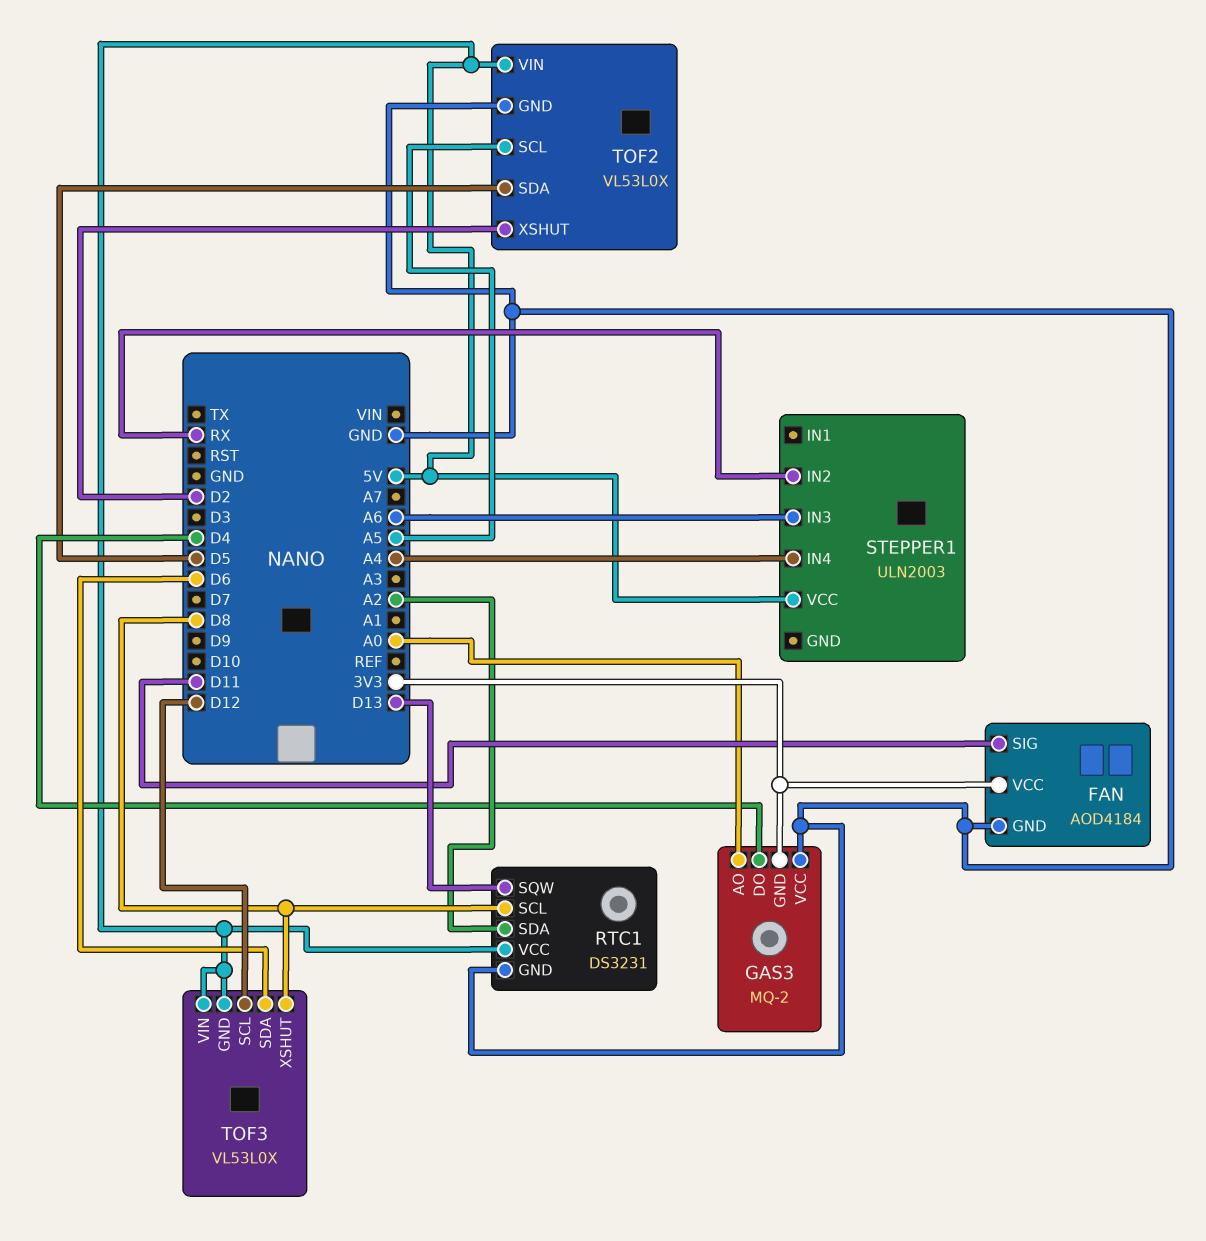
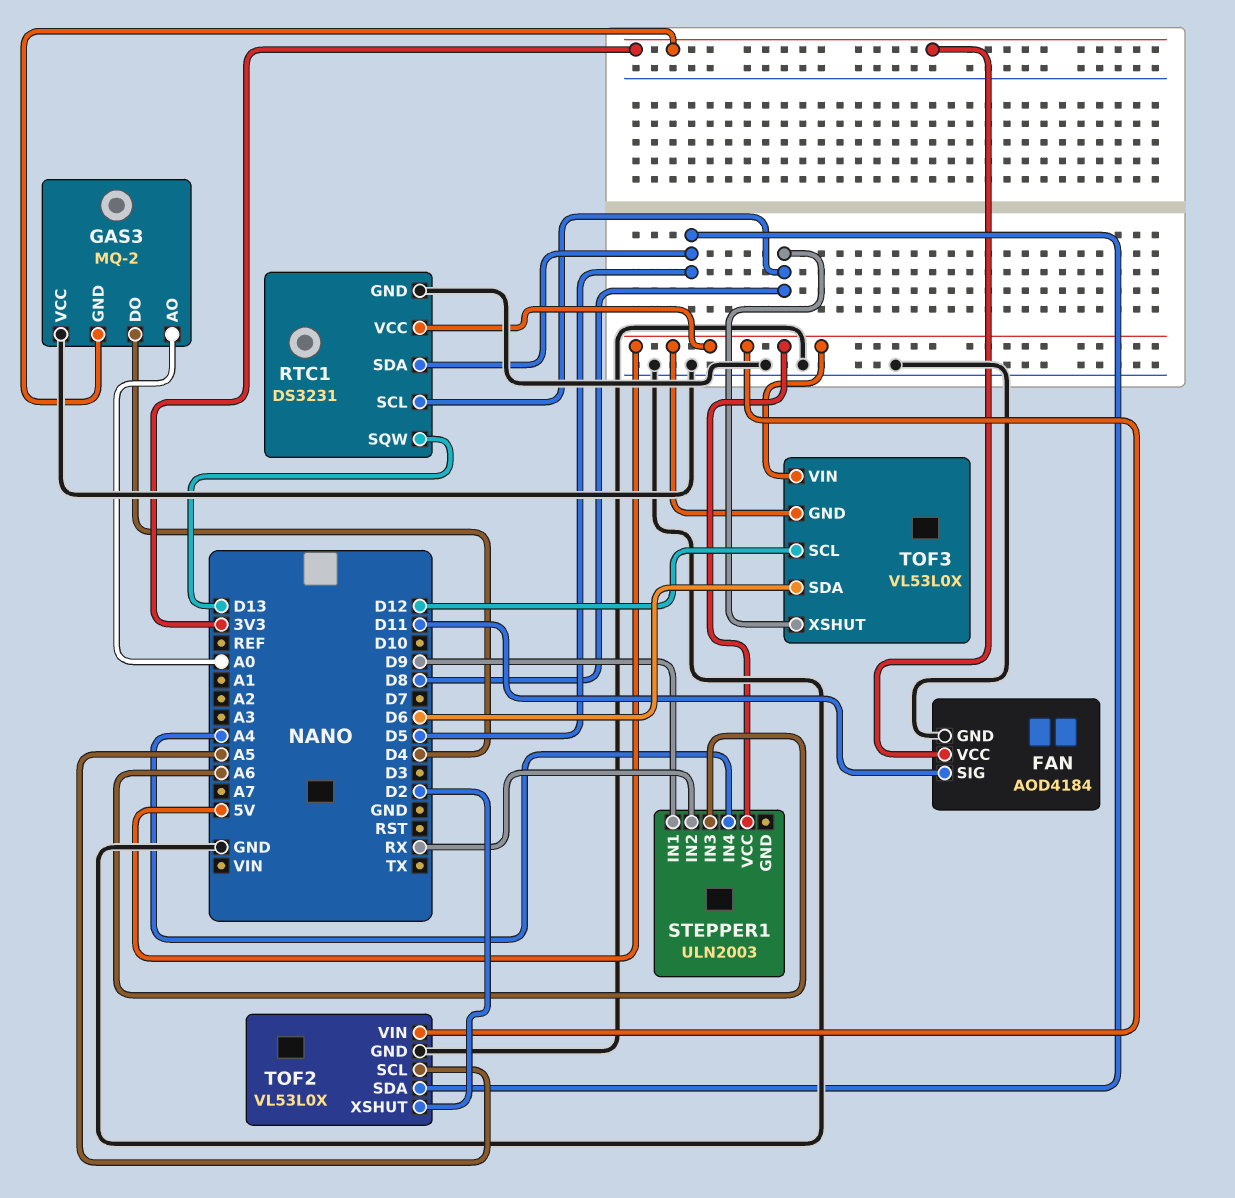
RTC1 pin SDA: A2 -> D5
STEPPER1 pin IN1: none -> D9

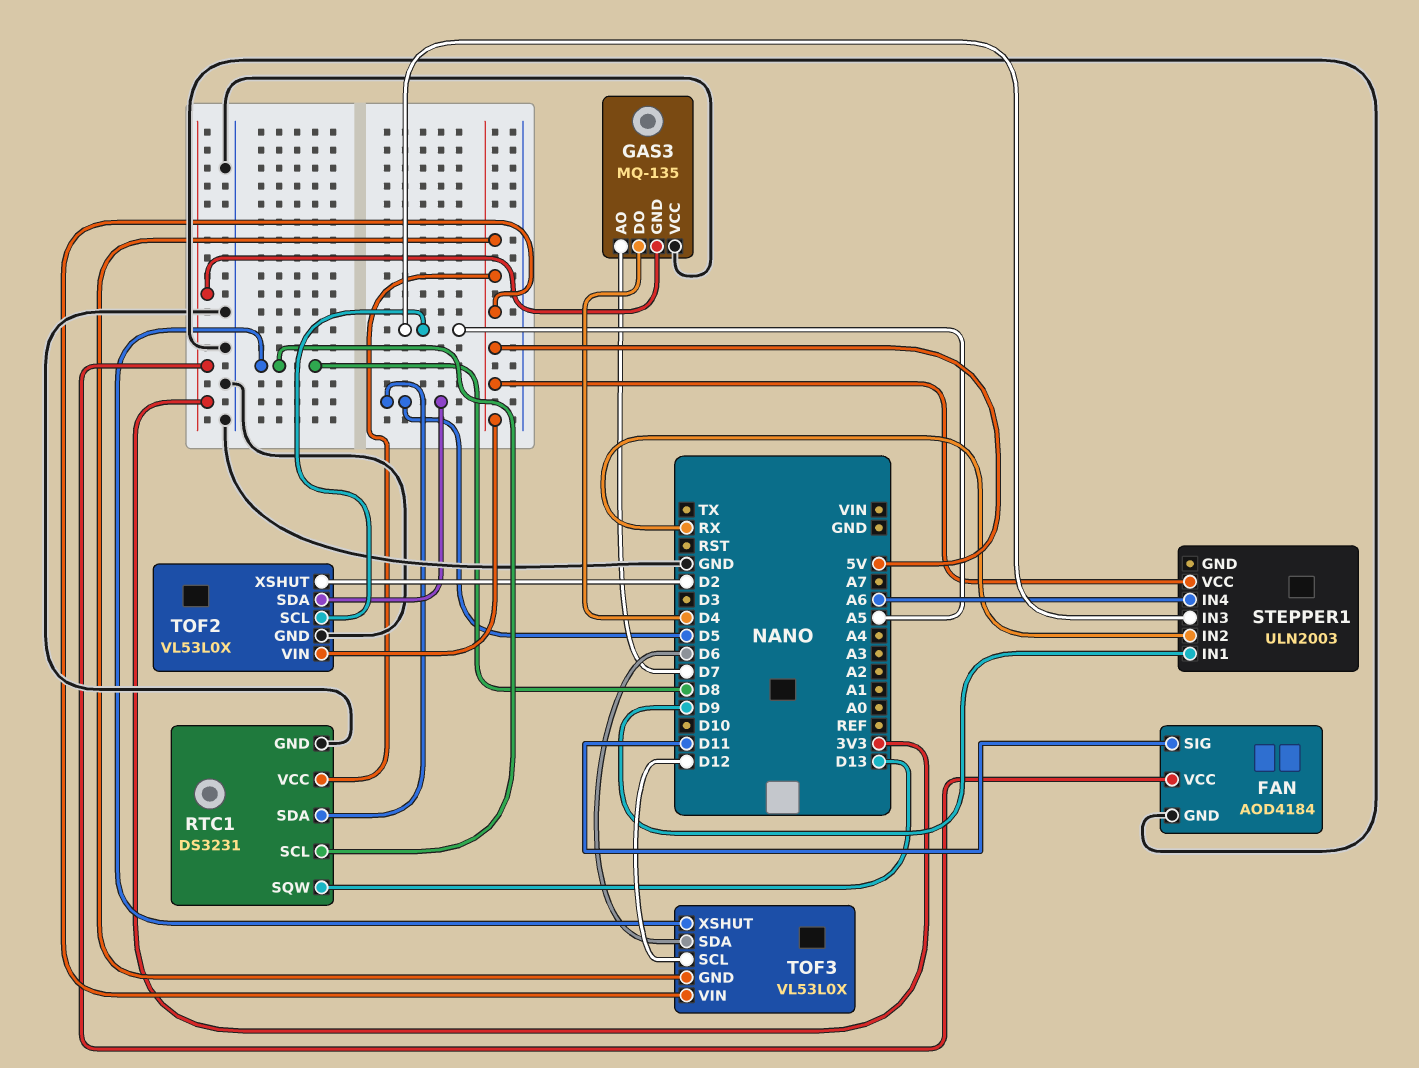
GAS3: MQ-2 -> MQ-135
GAS3 pin AO: A0 -> D7
STEPPER1 pin IN3: A6 -> A5
STEPPER1 pin IN4: A4 -> A6

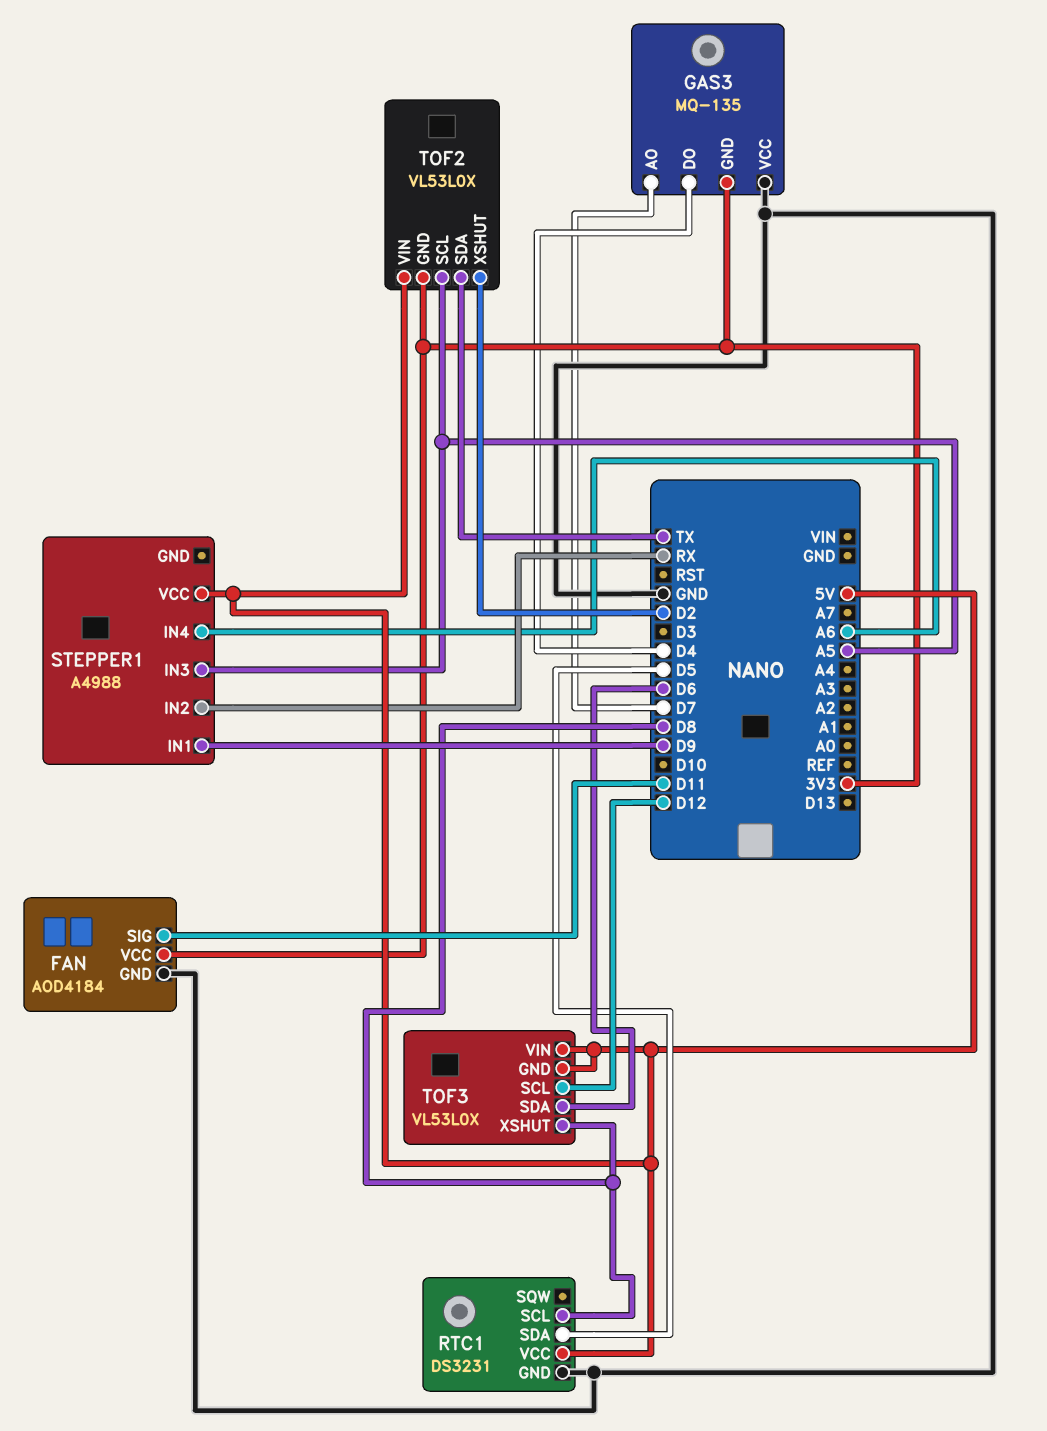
RTC1 pin SQW: D13 -> none
STEPPER1: ULN2003 -> A4988
TOF2 pin GND: GND -> 3V3
TOF2 pin SDA: D5 -> TX

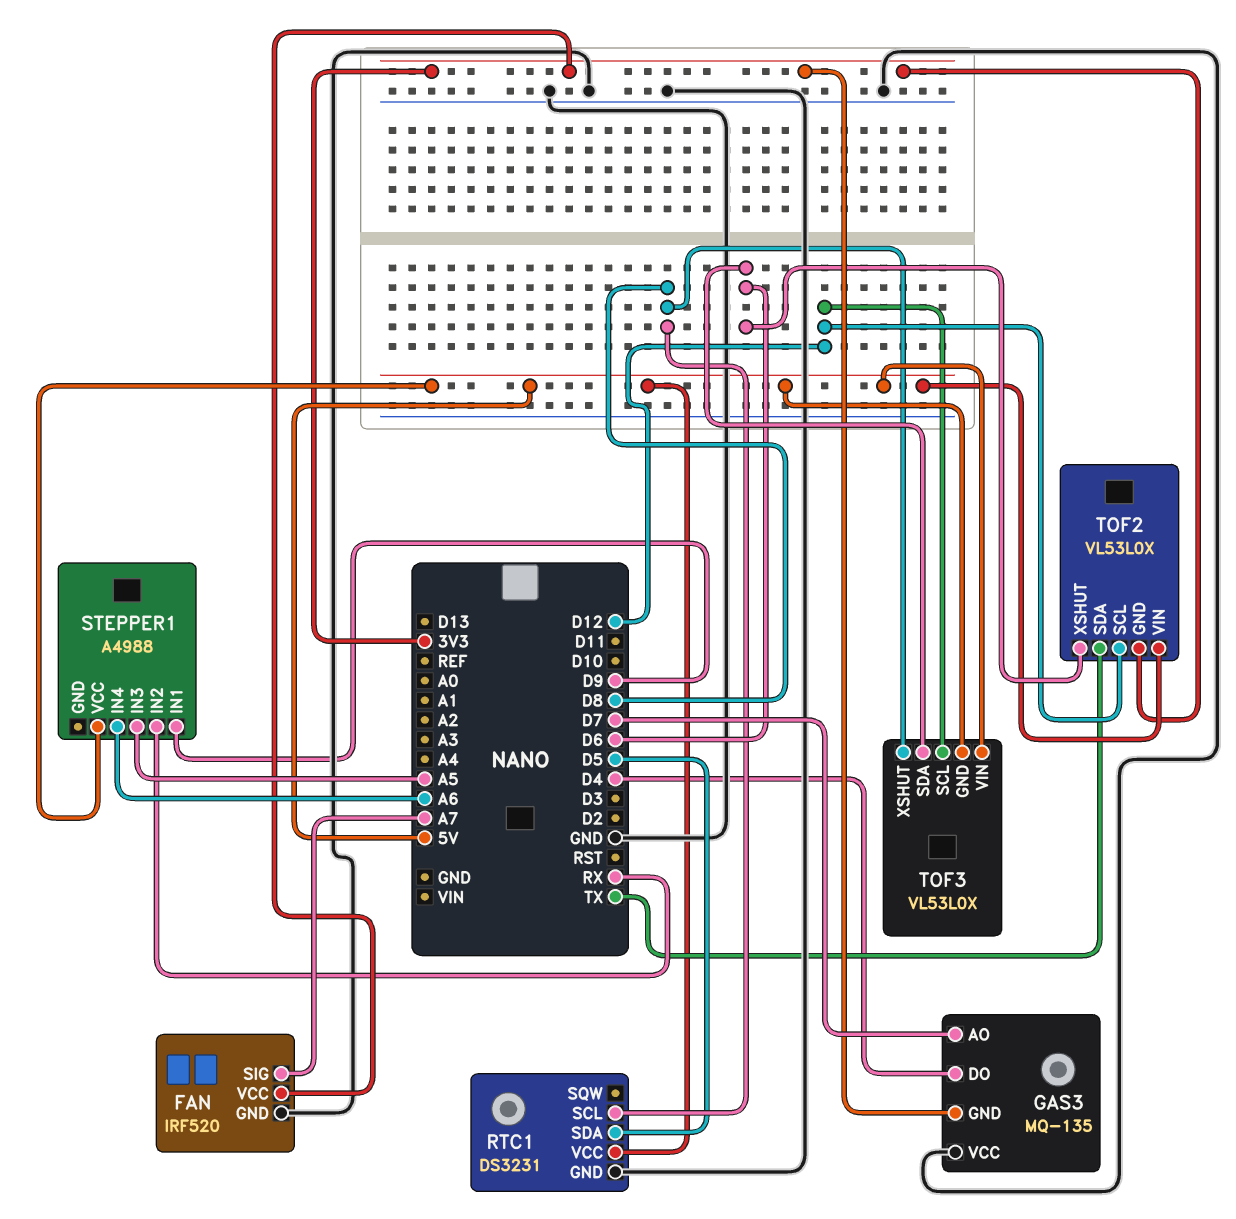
FAN: AOD4184 -> IRF520
FAN pin SIG: D11 -> A7
TOF2 pin SCL: A5 -> D12
TOF2 pin XSHUT: D2 -> D6

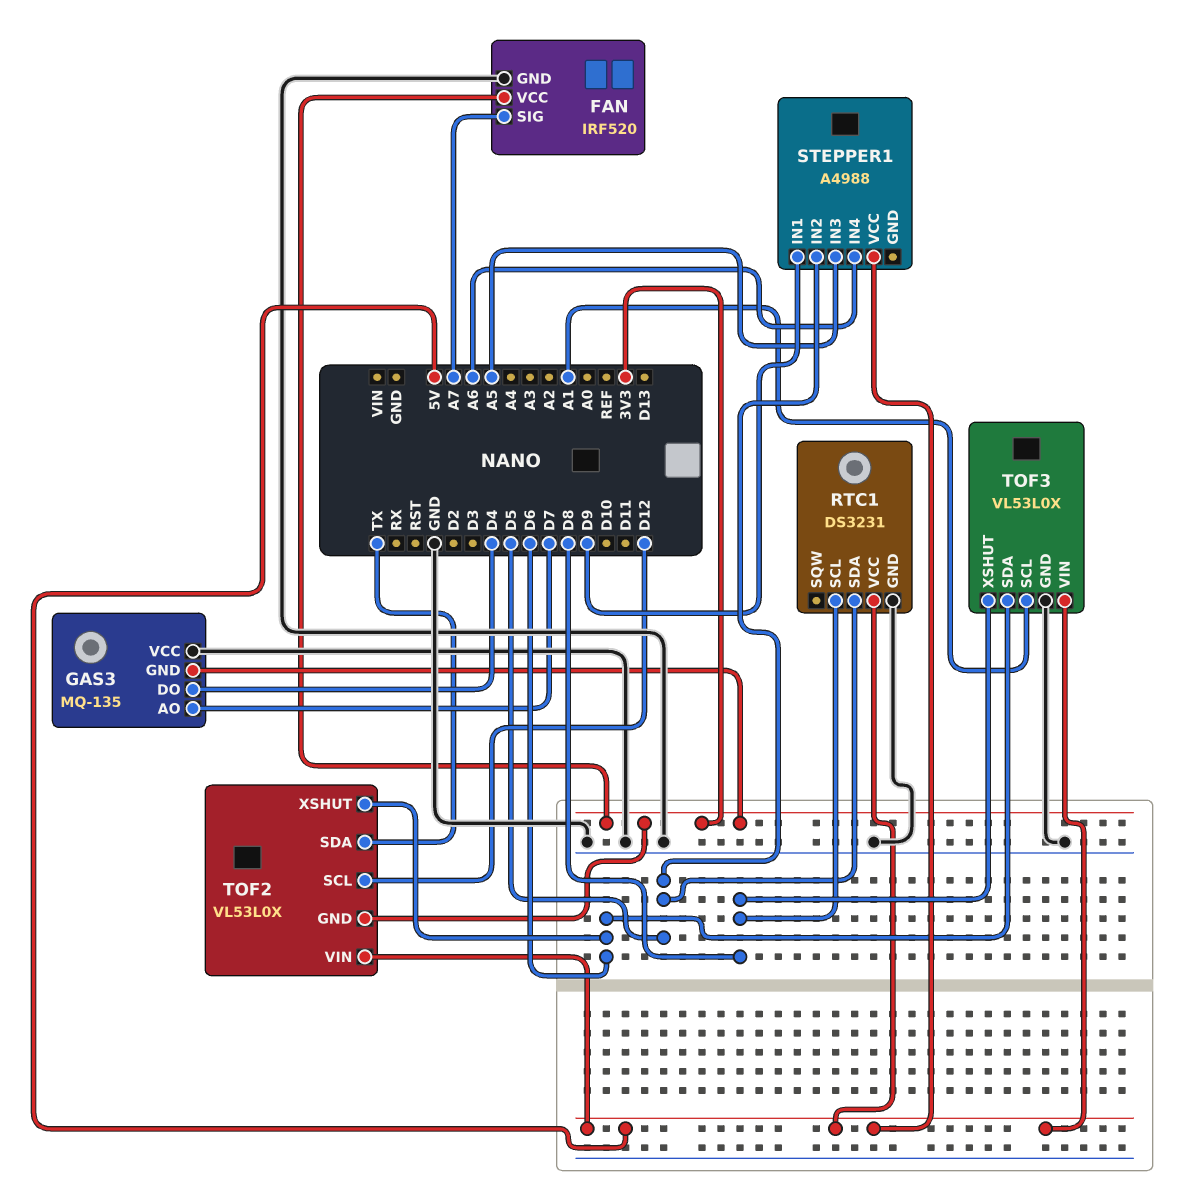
STEPPER1 pin IN2: RX -> D5
TOF3 pin GND: 5V -> GND
TOF3 pin SCL: D12 -> A1

